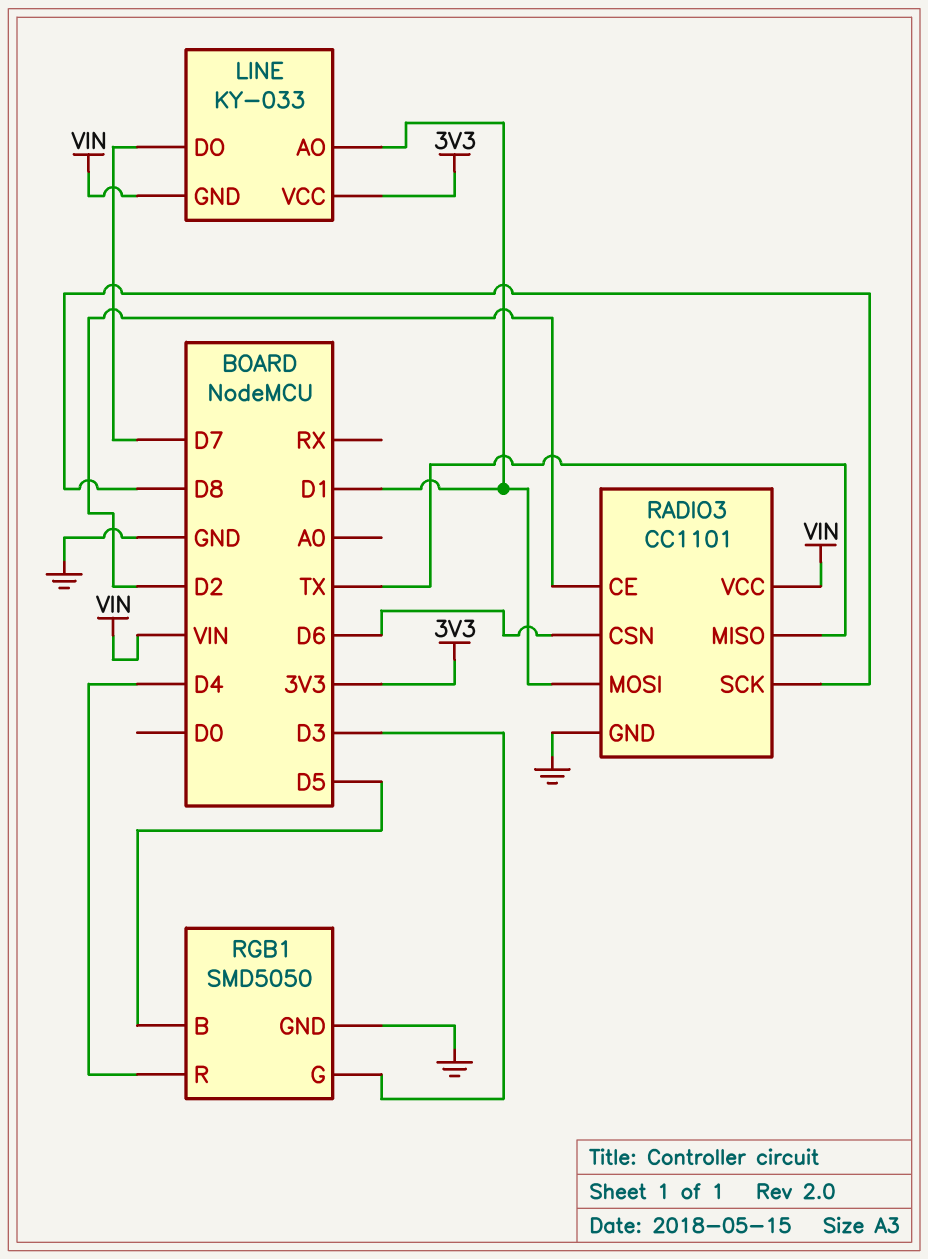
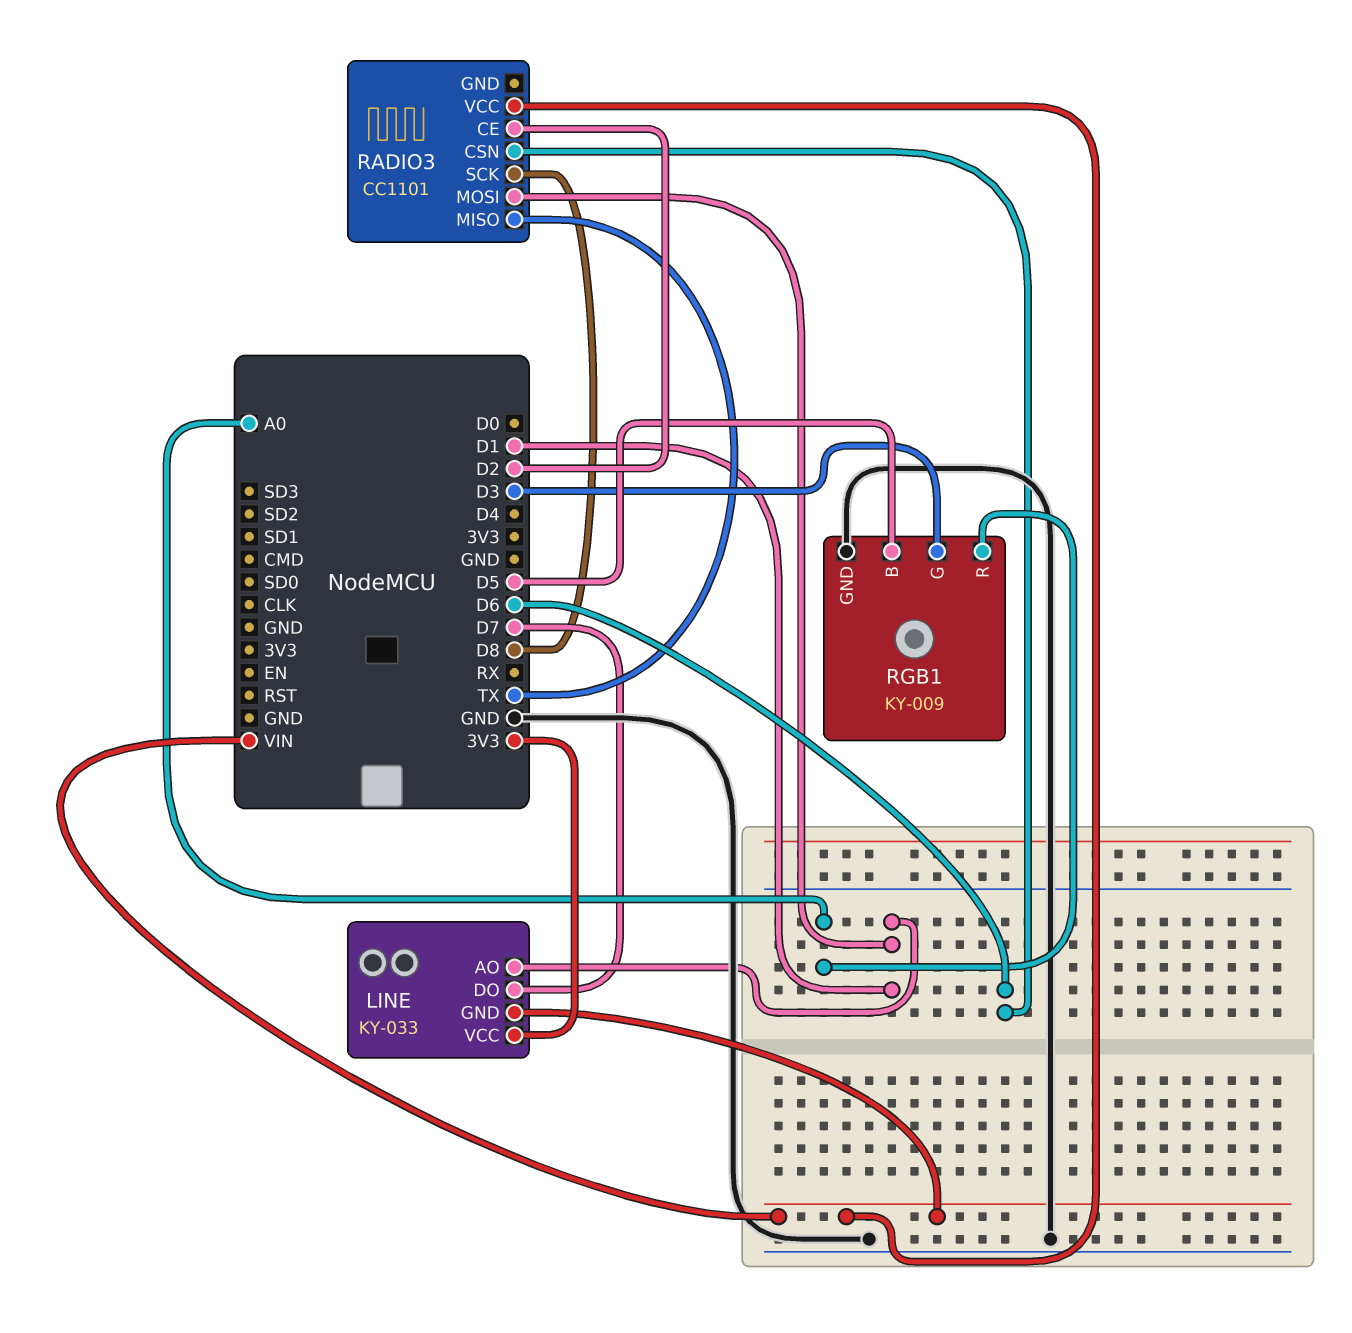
RADIO3 pin GND: GND -> none
RGB1: SMD5050 -> KY-009
RGB1 pin R: D4 -> A0

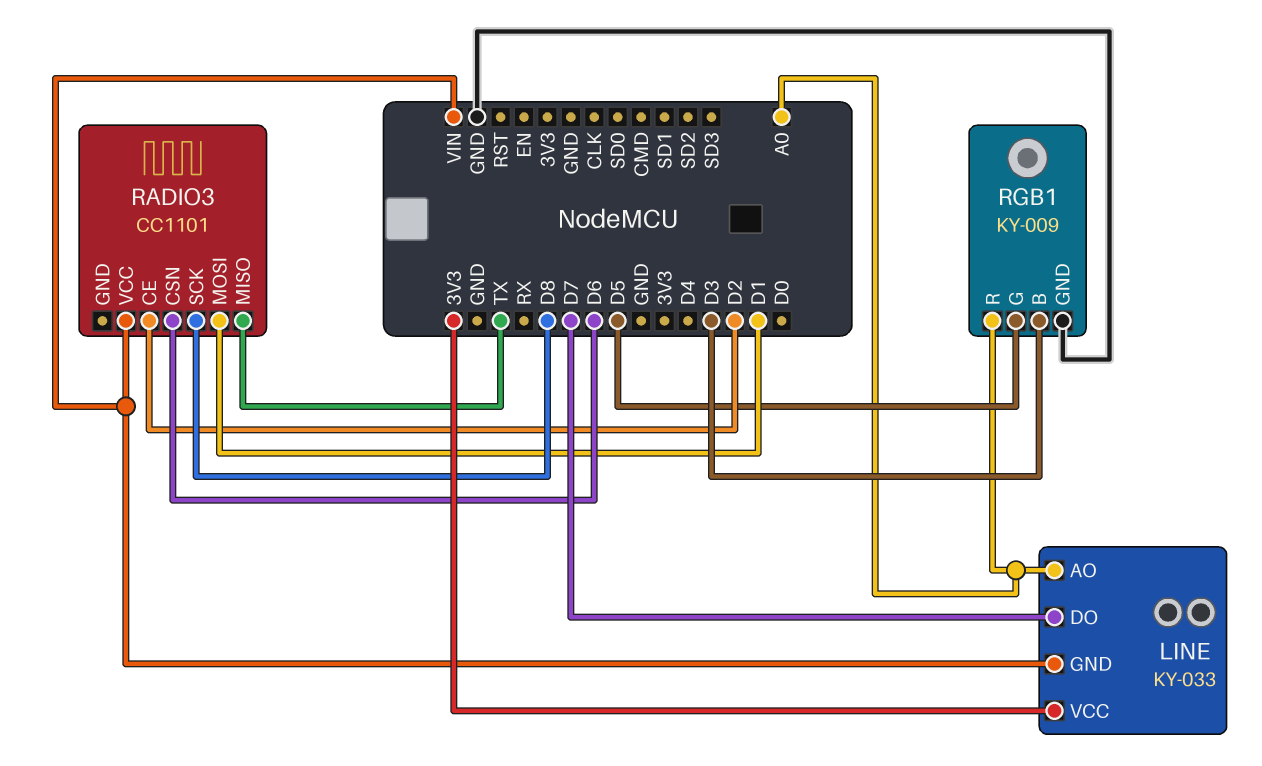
LINE pin AO: D1 -> A0
RGB1 pin B: D5 -> D3
RGB1 pin G: D3 -> D5

